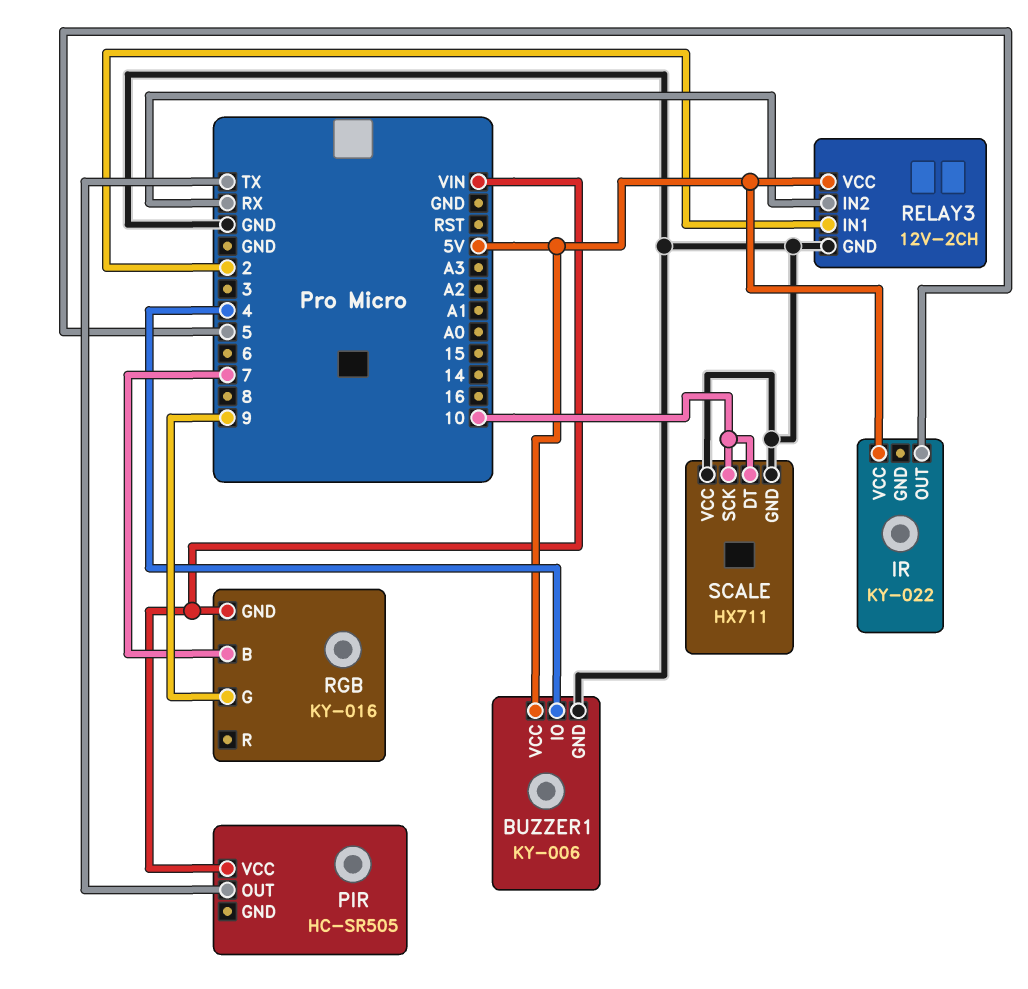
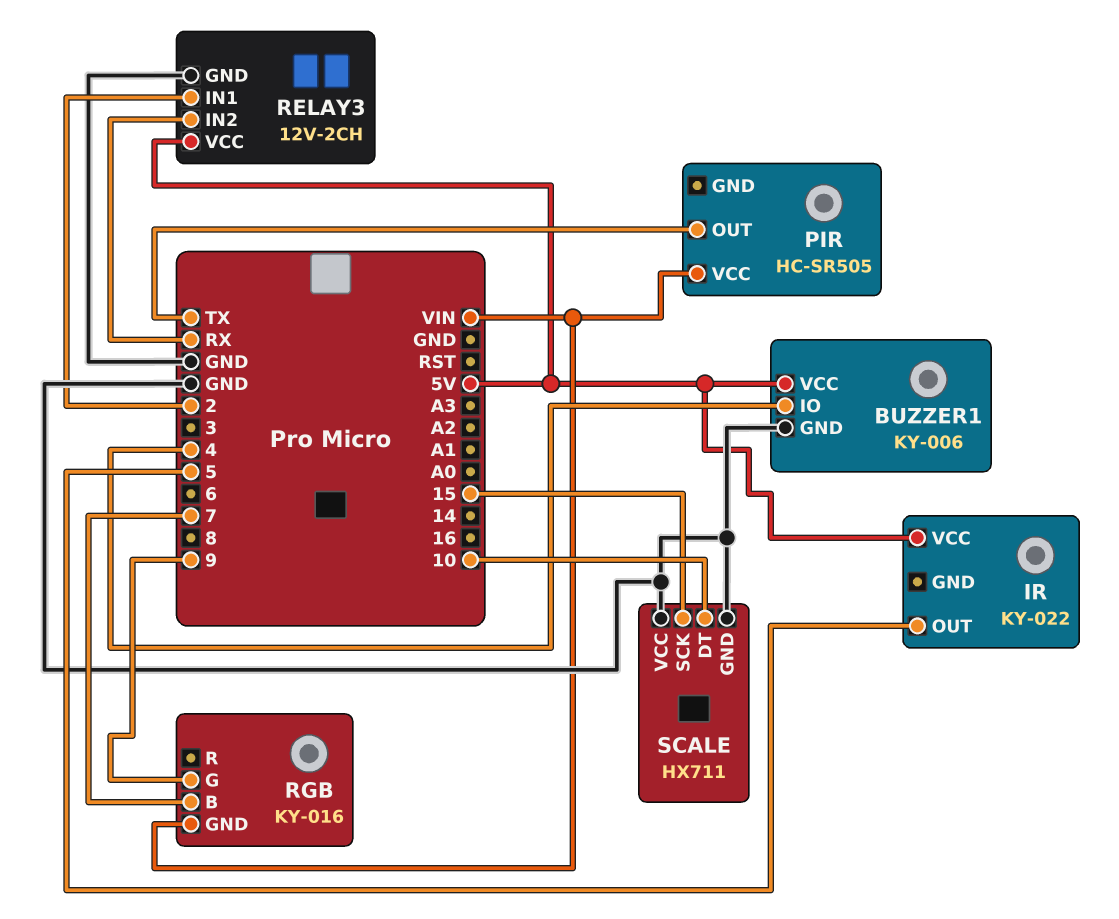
SCALE pin SCK: 10 -> 15

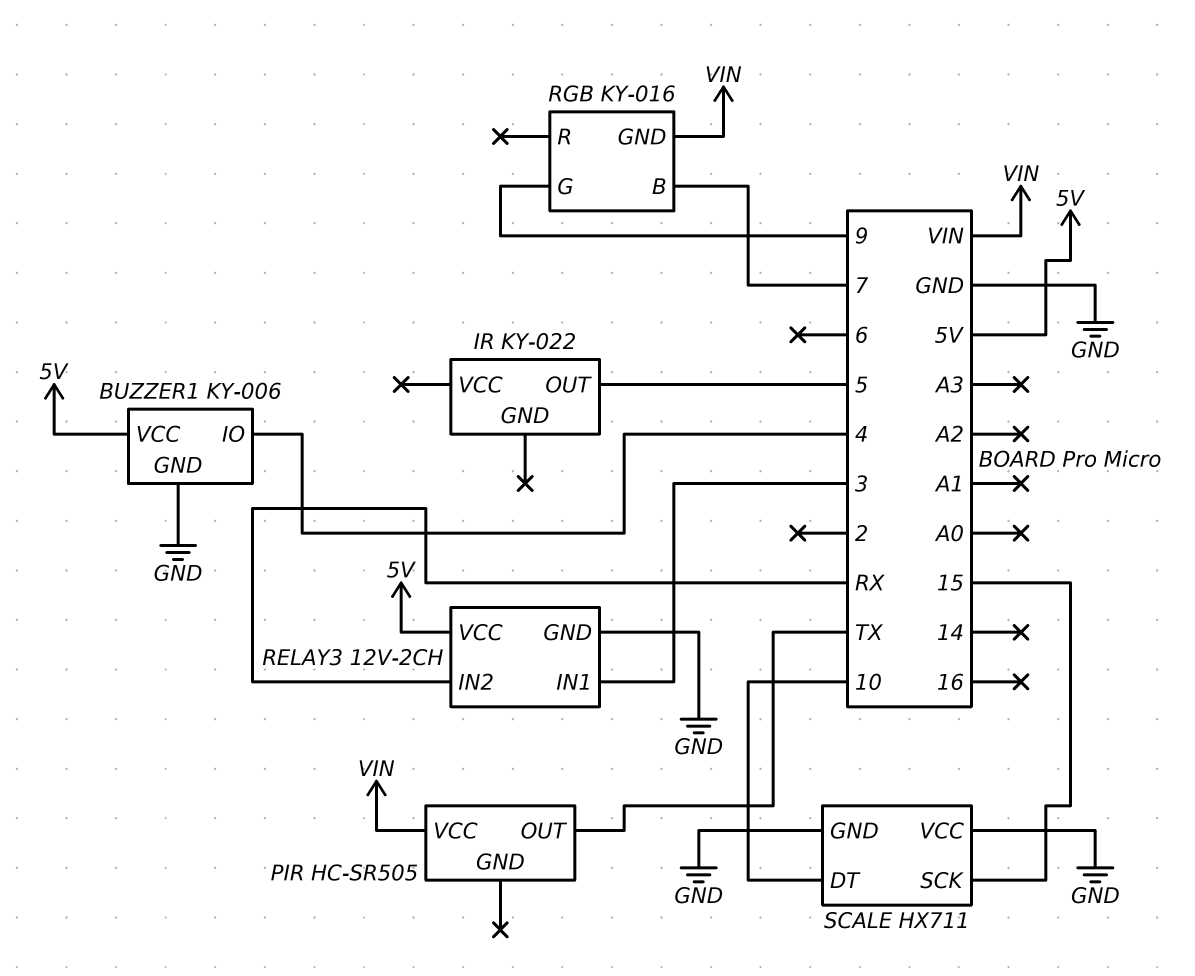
IR pin VCC: 5V -> none
RELAY3 pin IN1: 2 -> 3

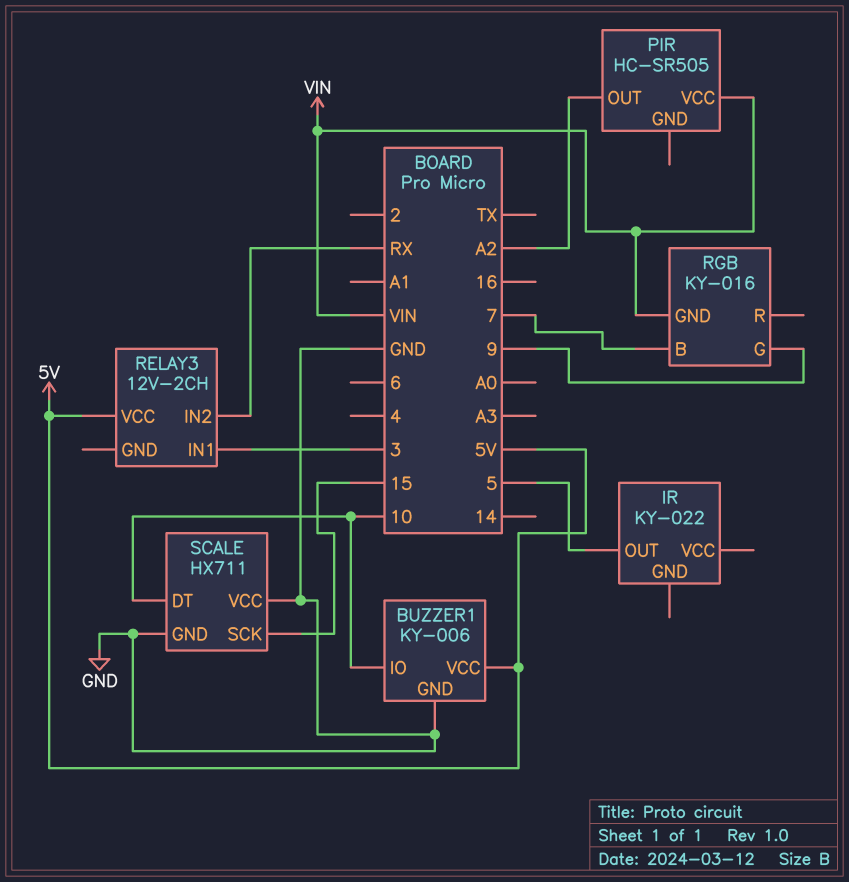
BUZZER1 pin IO: 4 -> 10
PIR pin OUT: TX -> A2
RELAY3 pin GND: GND -> none

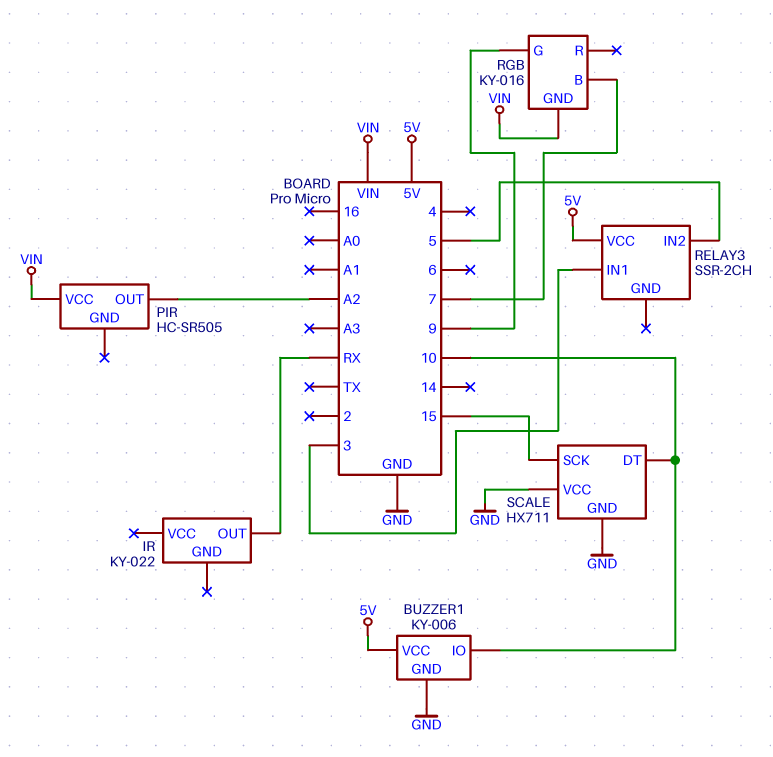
IR pin OUT: 5 -> RX
RELAY3: 12V-2CH -> SSR-2CH
RELAY3 pin IN2: RX -> 5

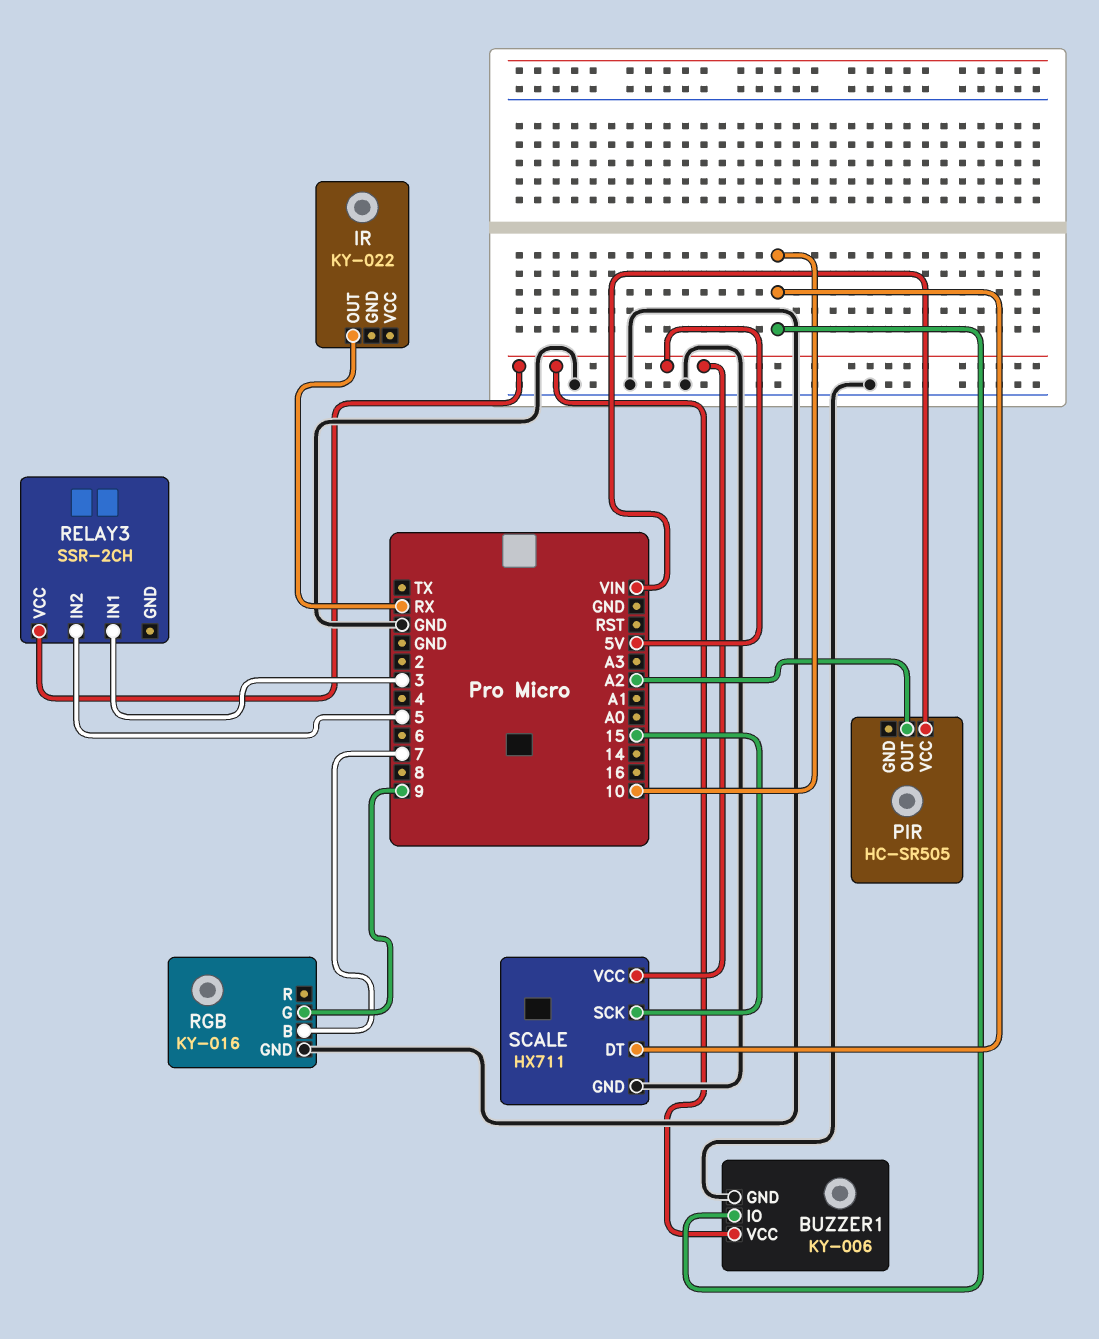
RGB pin GND: VIN -> GND
SCALE pin VCC: GND -> 5V

